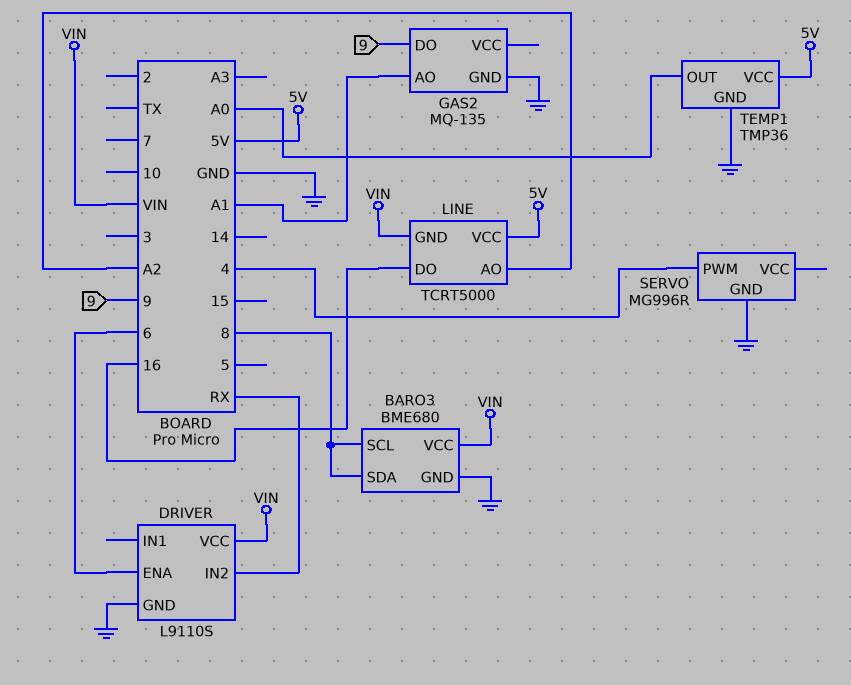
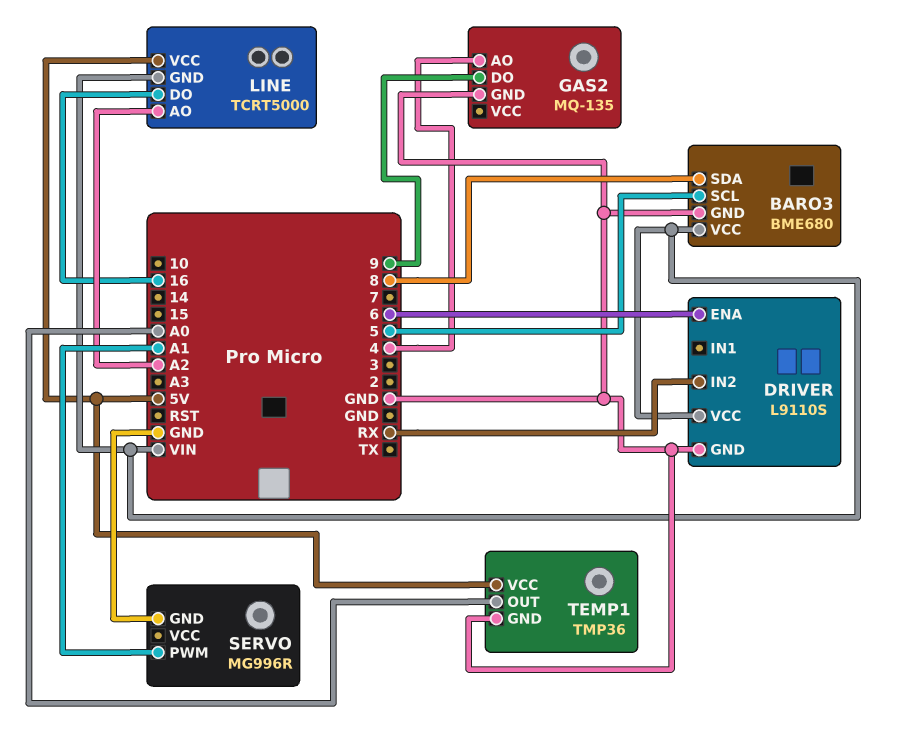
BARO3 pin SCL: 8 -> 5
GAS2 pin AO: A1 -> 4
SERVO pin PWM: 4 -> A1

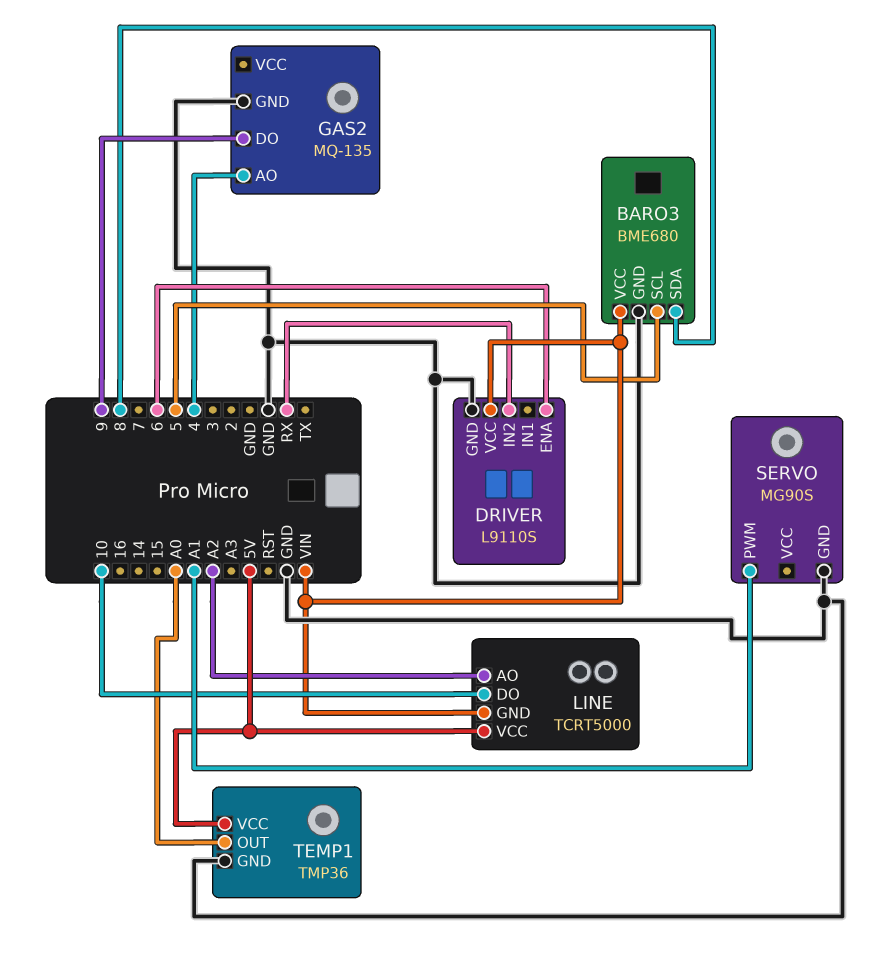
LINE pin DO: 16 -> 10
SERVO: MG996R -> MG90S

